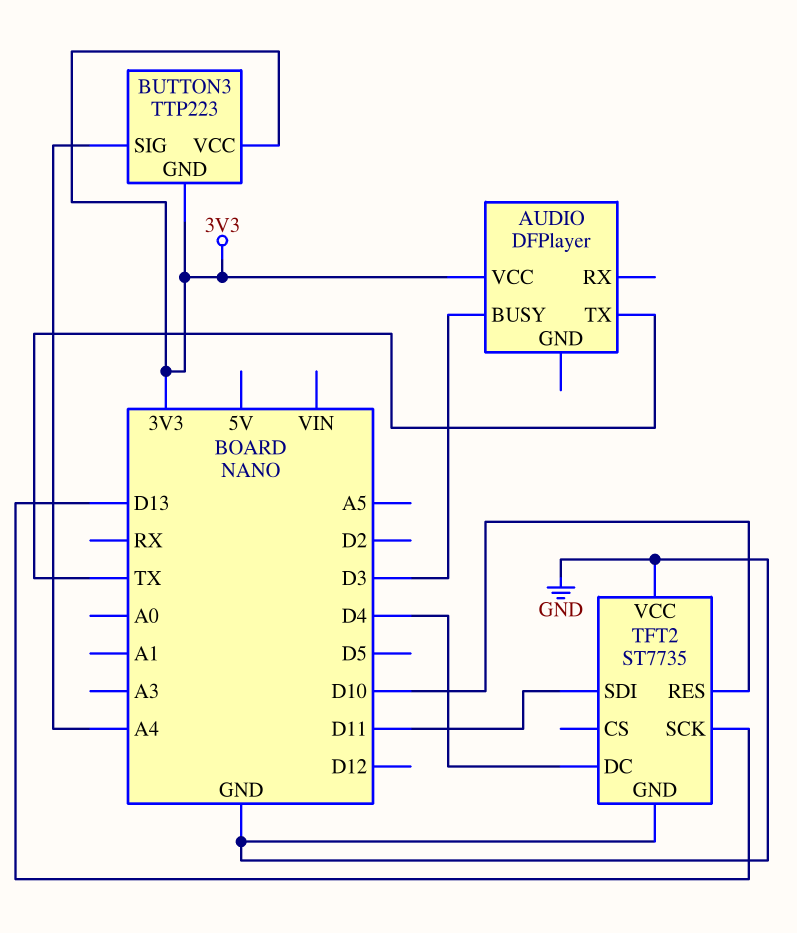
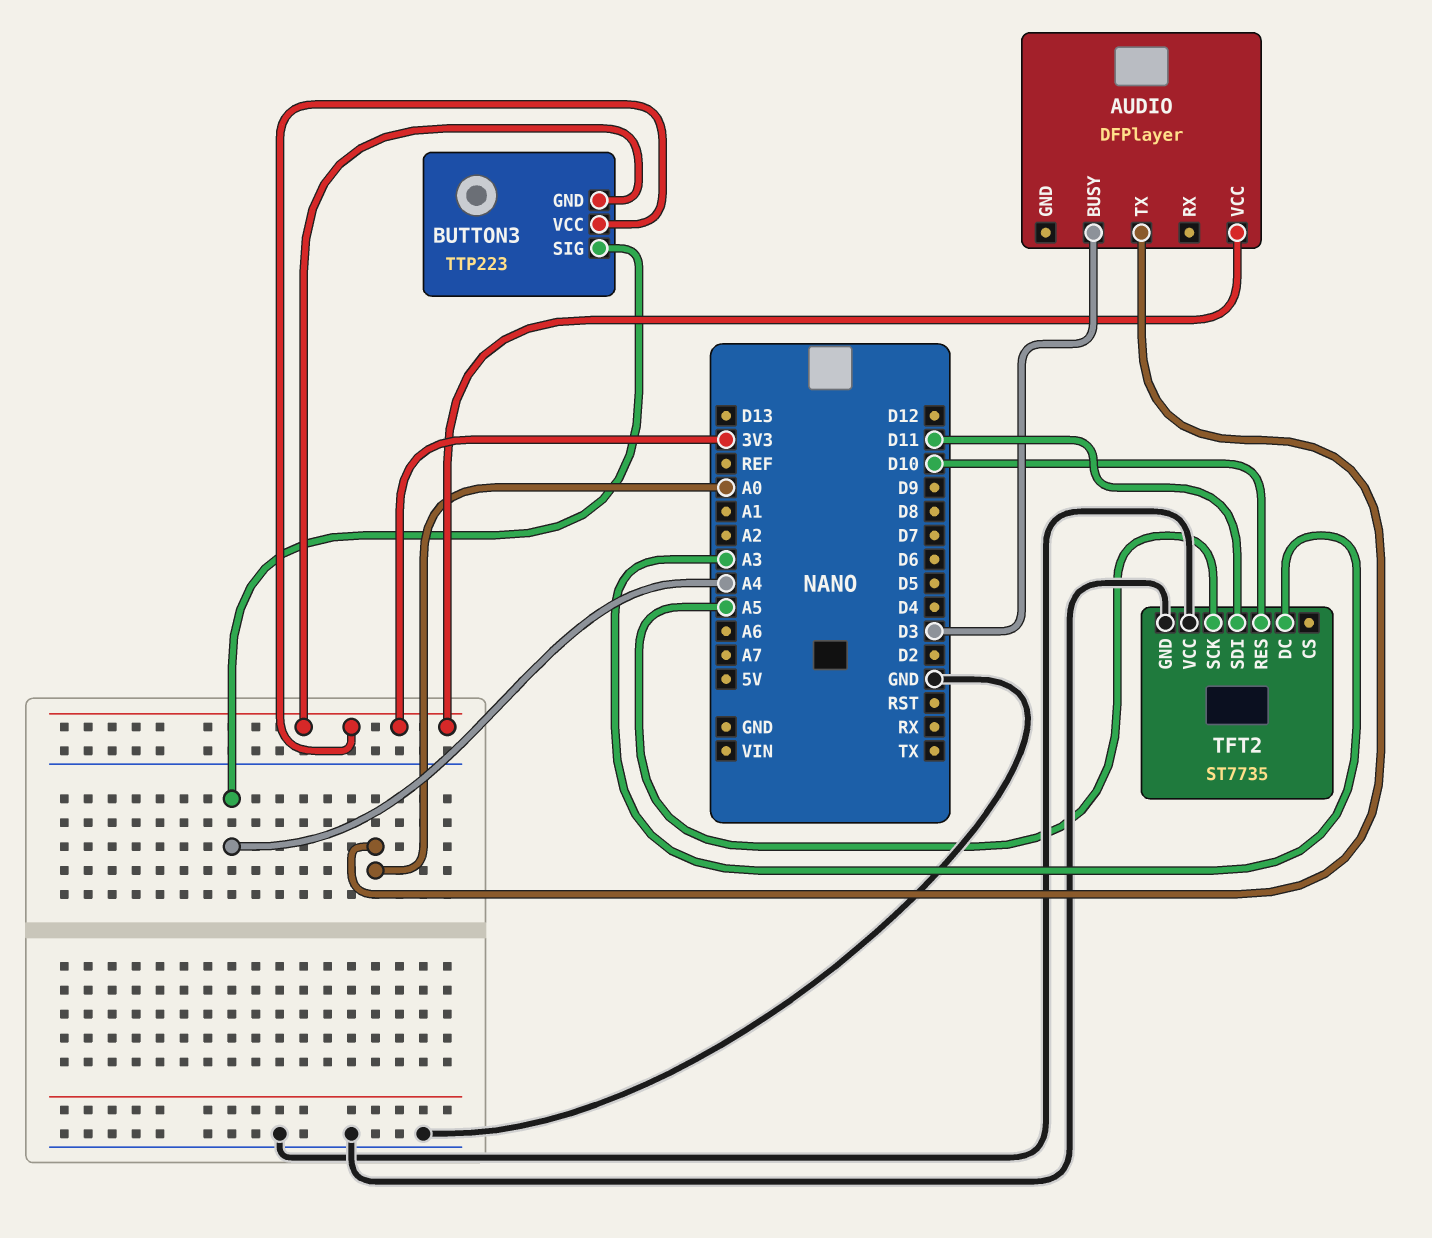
AUDIO pin TX: TX -> A0
TFT2 pin DC: D4 -> A3
TFT2 pin SCK: D13 -> A5

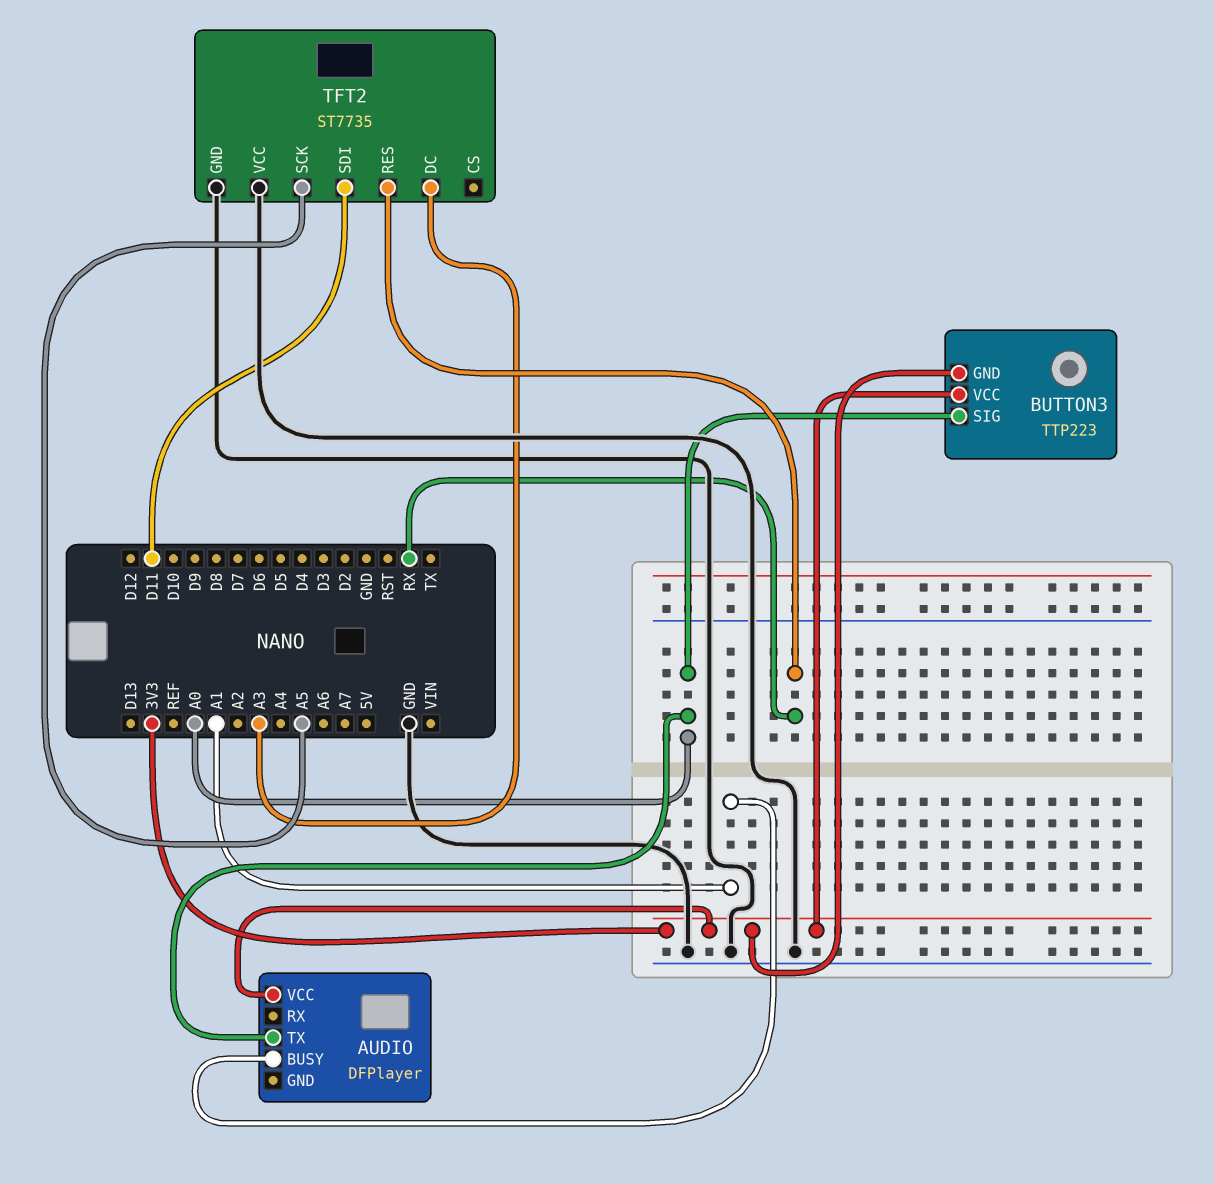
AUDIO pin BUSY: D3 -> A1
BUTTON3 pin SIG: A4 -> A0
TFT2 pin RES: D10 -> RX

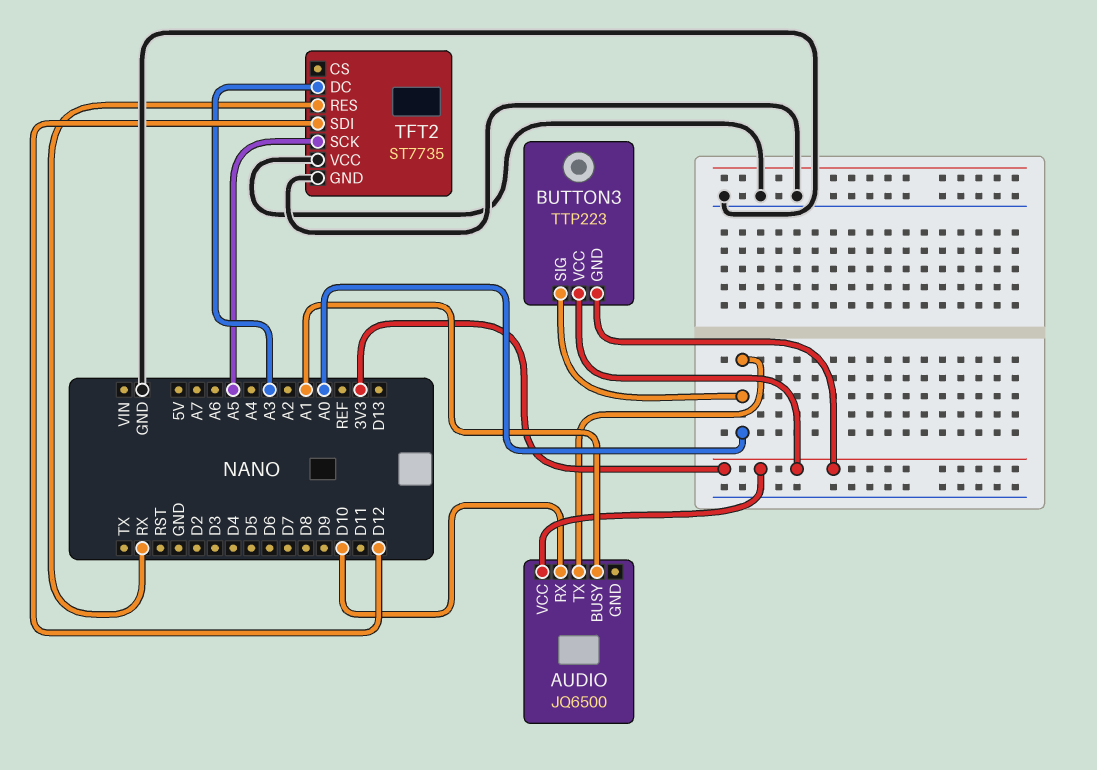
AUDIO: DFPlayer -> JQ6500
AUDIO pin RX: none -> D10
TFT2 pin SDI: D11 -> D12

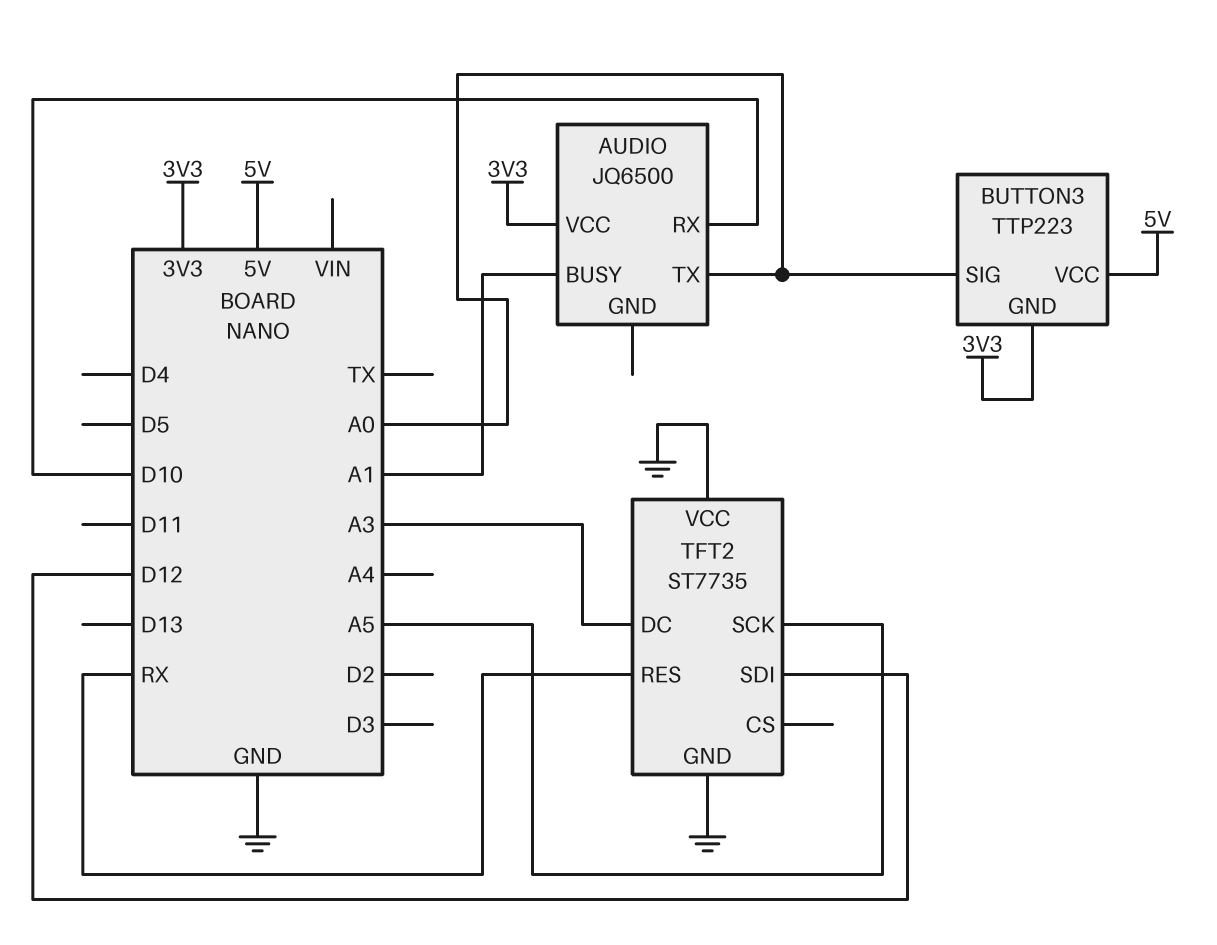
BUTTON3 pin VCC: 3V3 -> 5V

